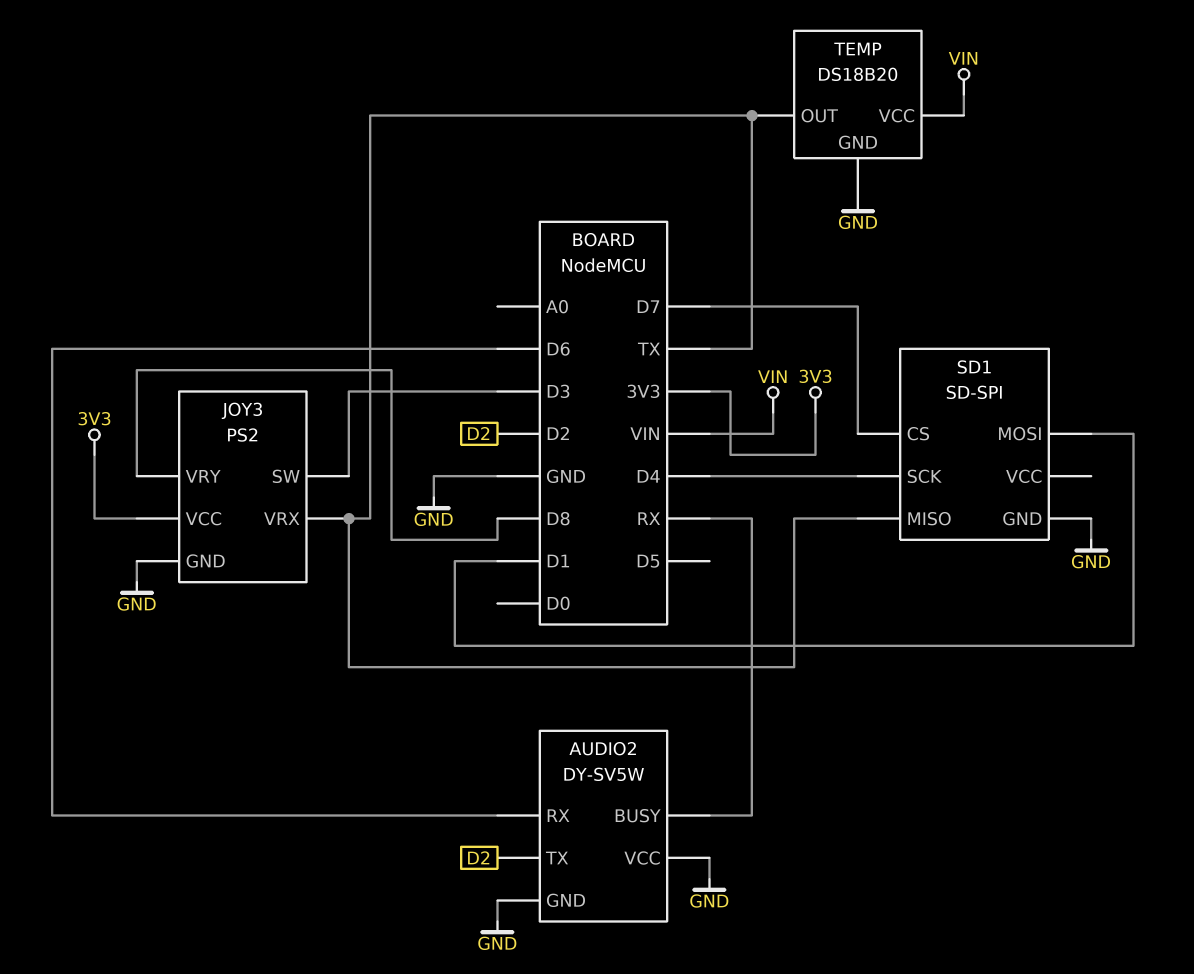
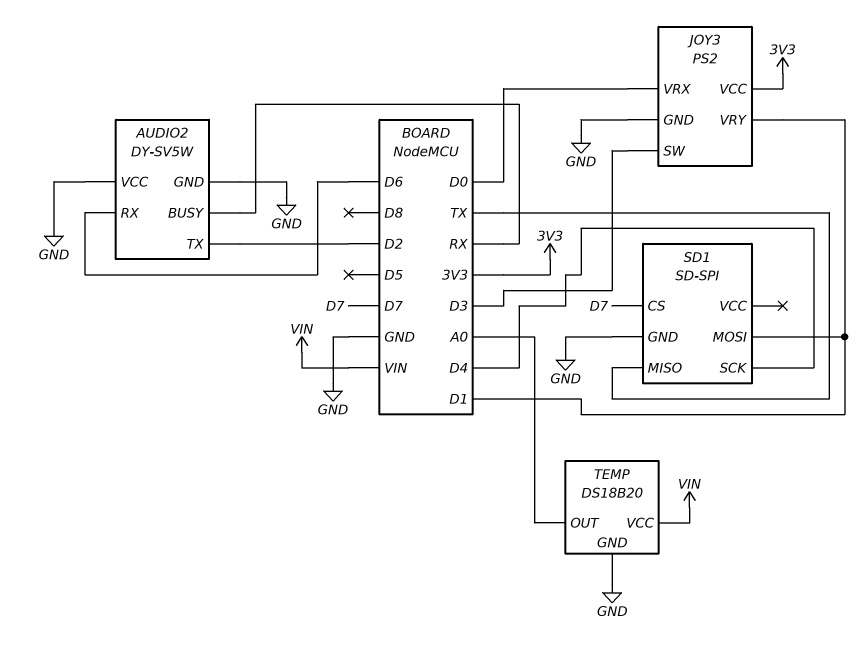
JOY3 pin VRX: TX -> D0
JOY3 pin VRY: D8 -> D1
TEMP pin OUT: TX -> A0

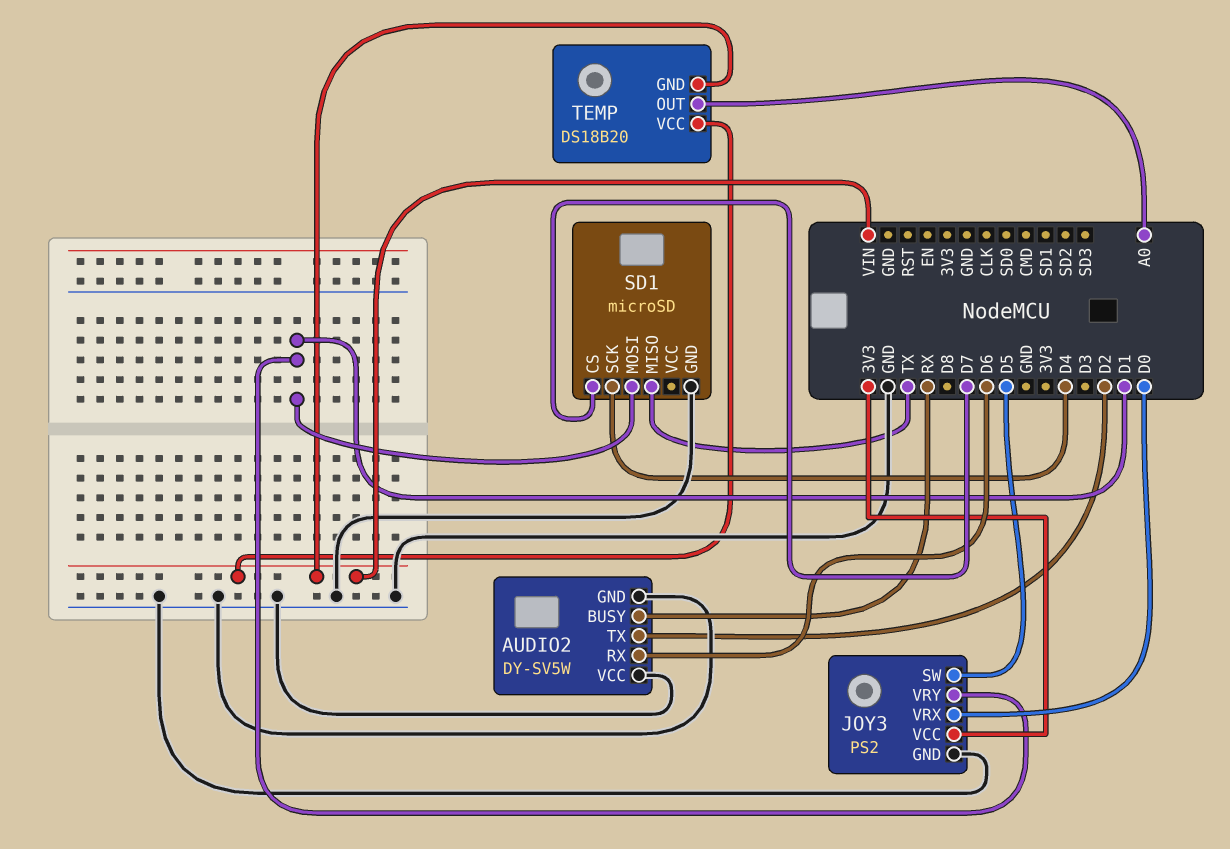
JOY3 pin SW: D3 -> D5
SD1: SD-SPI -> microSD
TEMP pin GND: GND -> VIN

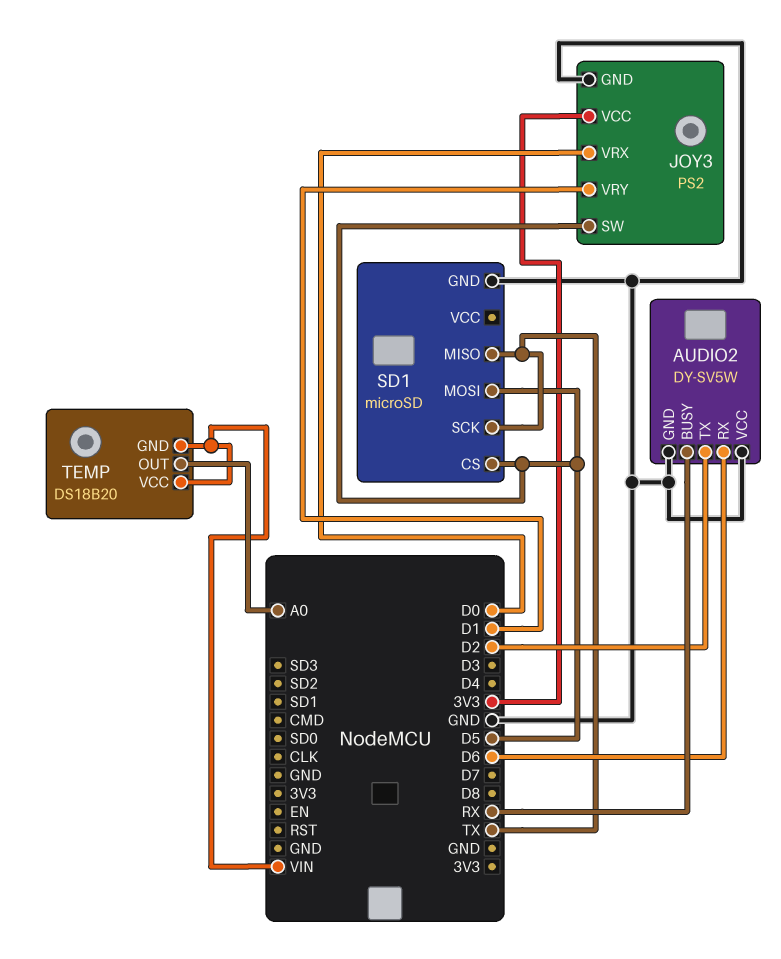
SD1 pin CS: D7 -> D5
SD1 pin MOSI: D1 -> D5
SD1 pin SCK: D4 -> TX

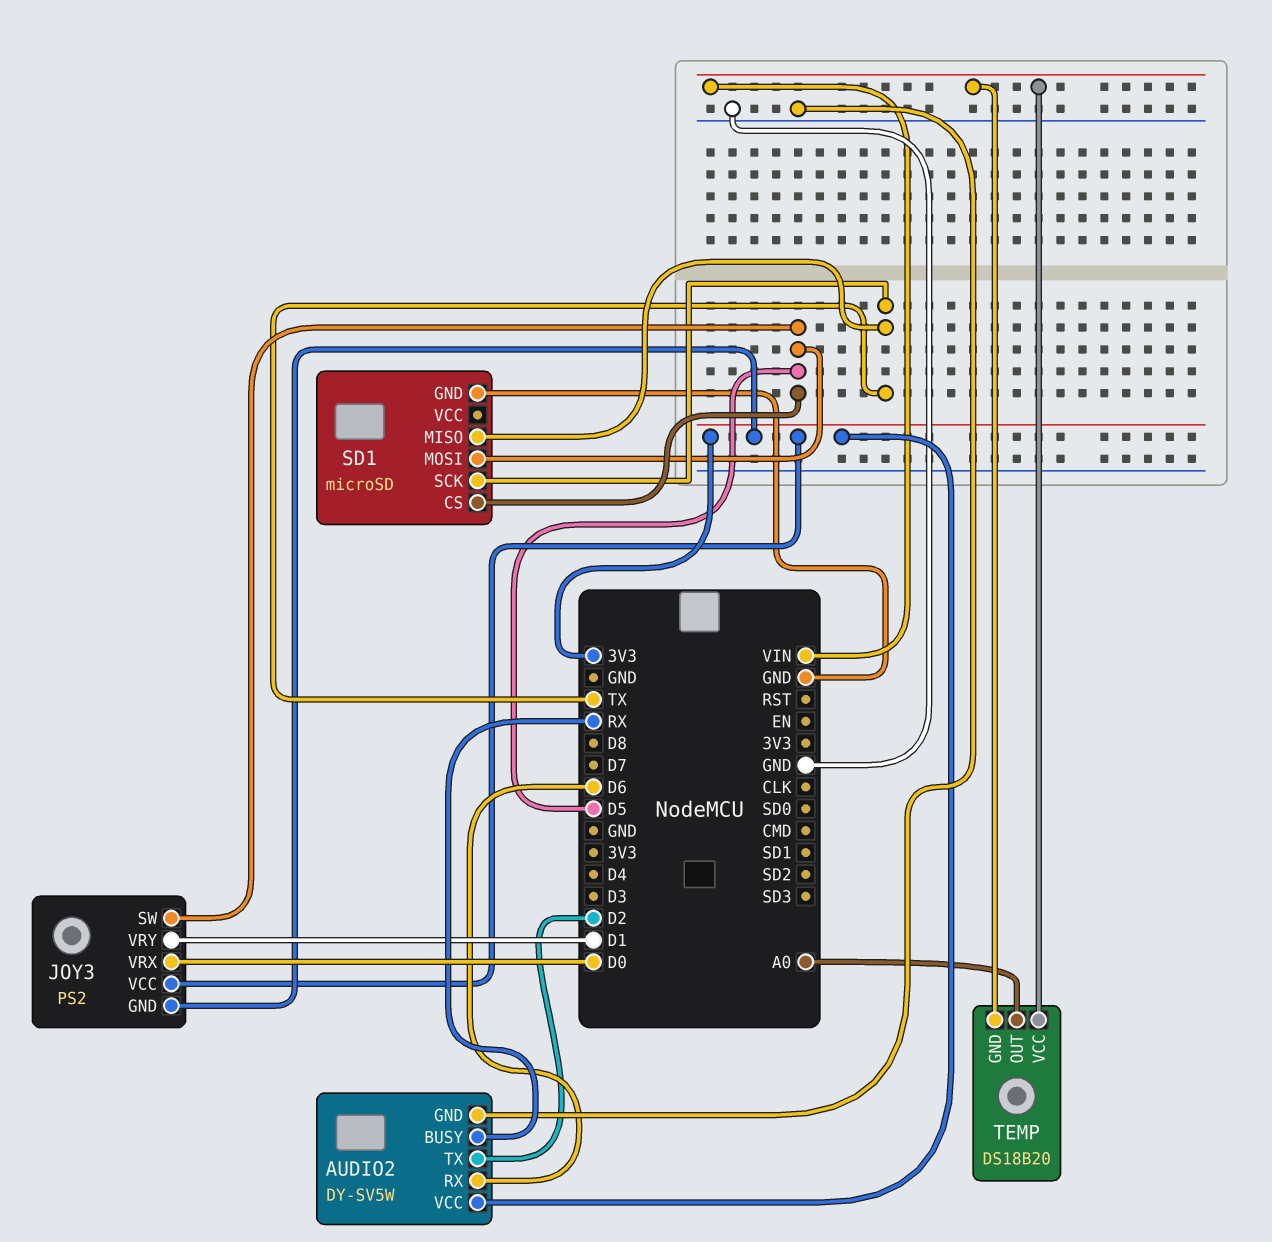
AUDIO2 pin VCC: GND -> 3V3
JOY3 pin GND: GND -> 3V3

